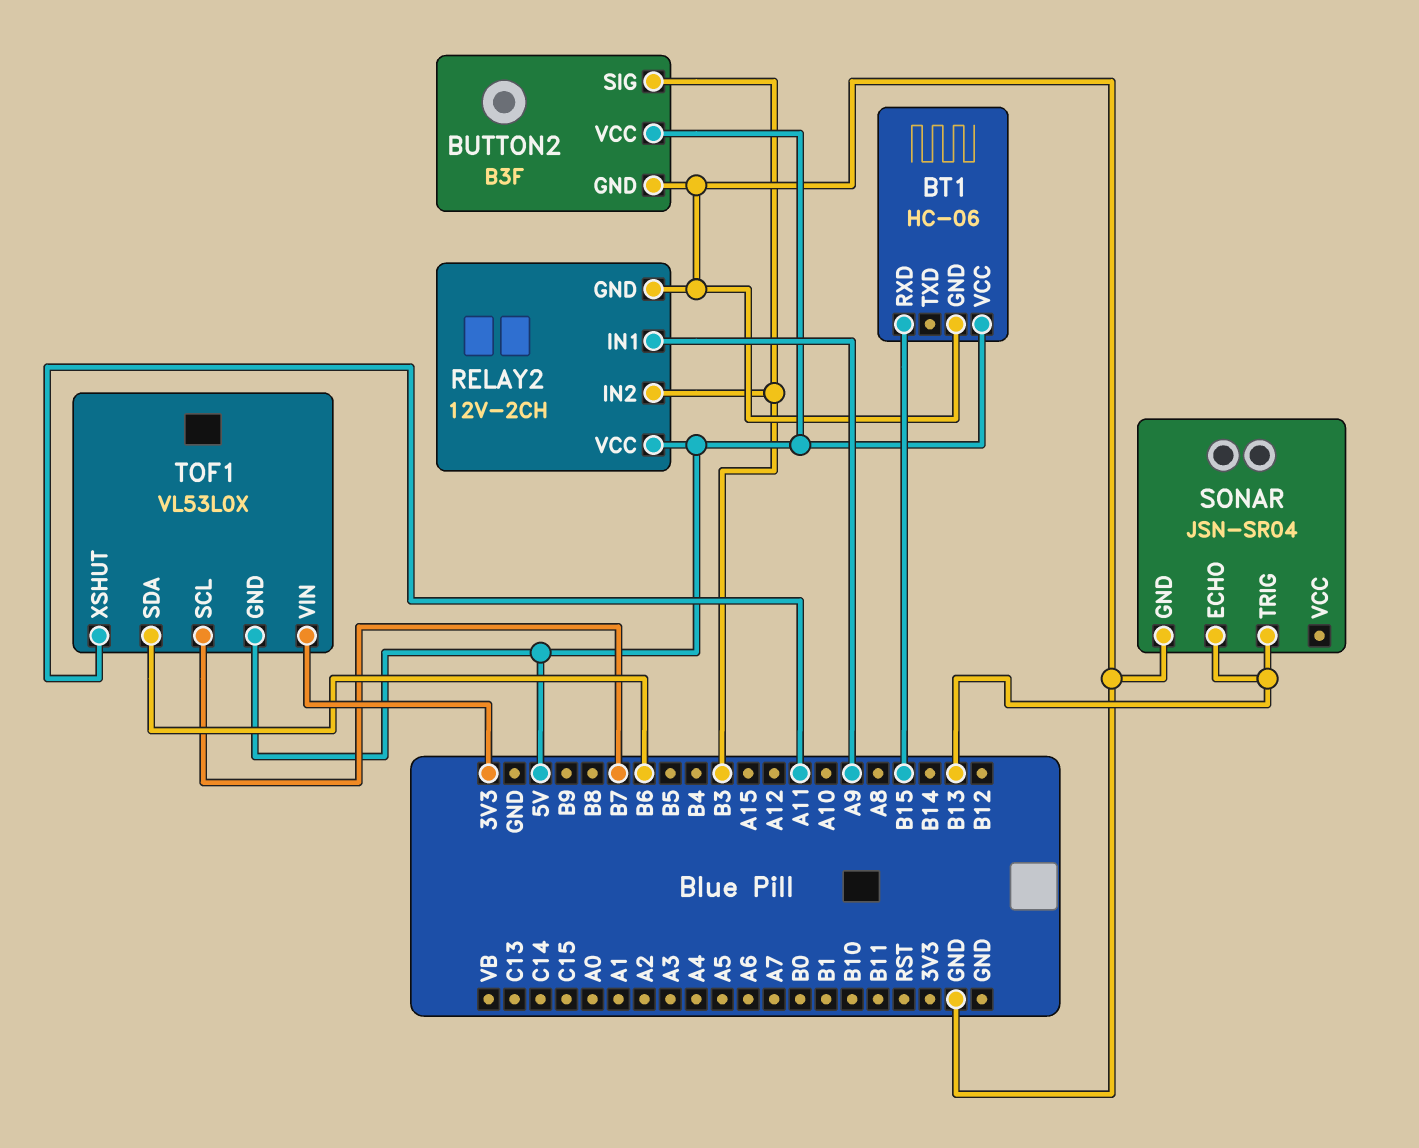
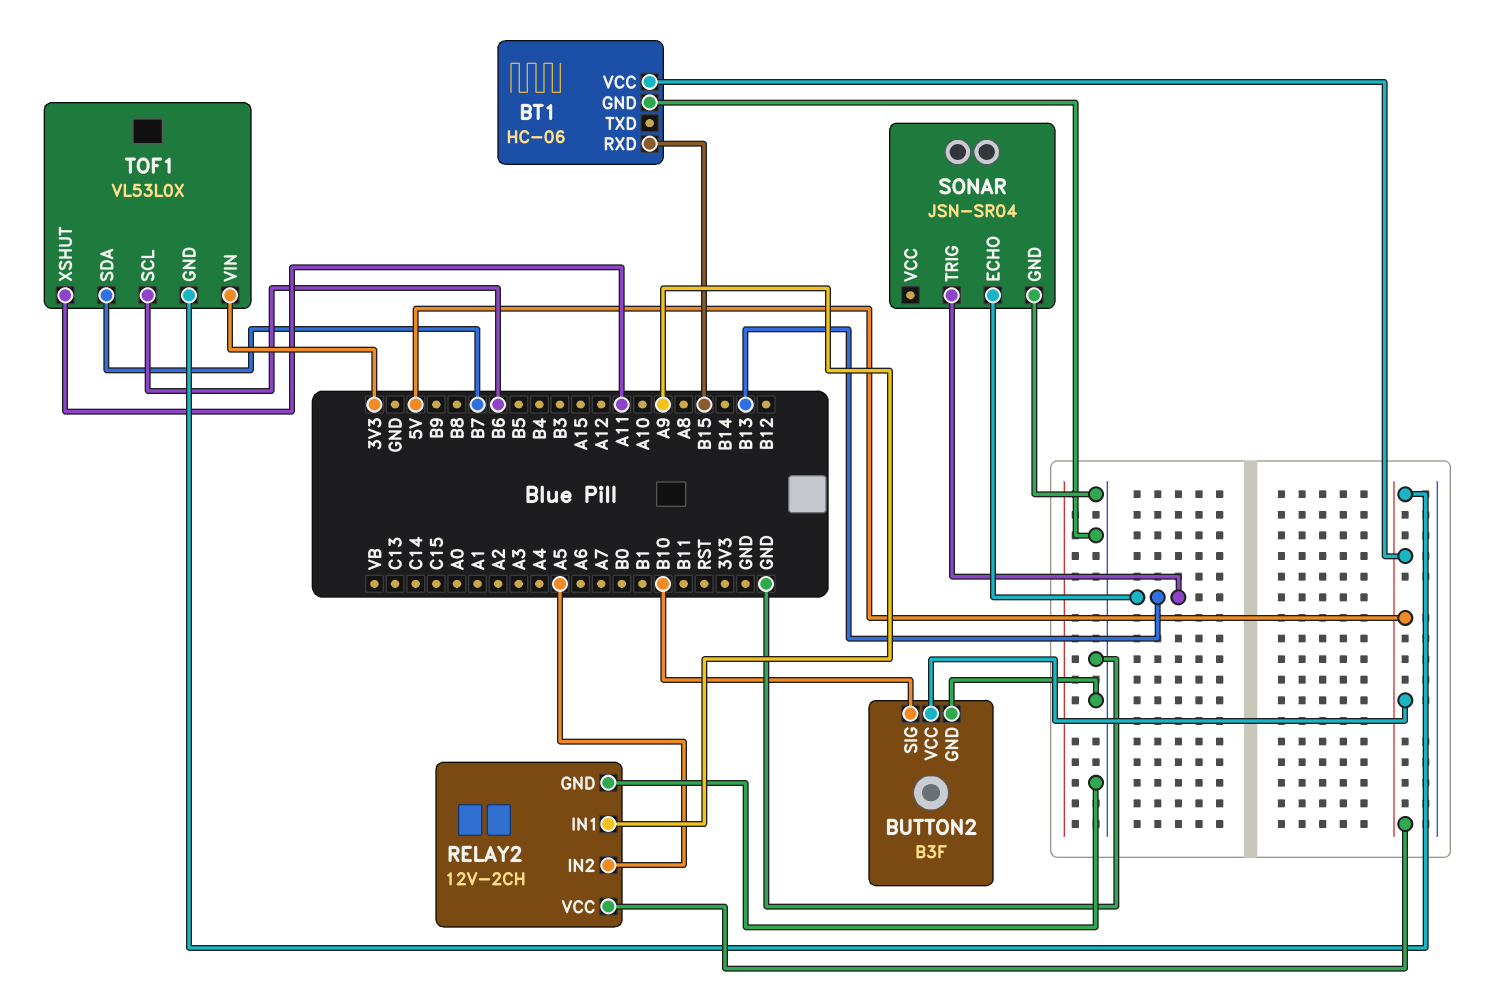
BUTTON2 pin SIG: B3 -> B10
RELAY2 pin IN2: B3 -> A5
TOF1 pin SCL: B7 -> B6
TOF1 pin SDA: B6 -> B7

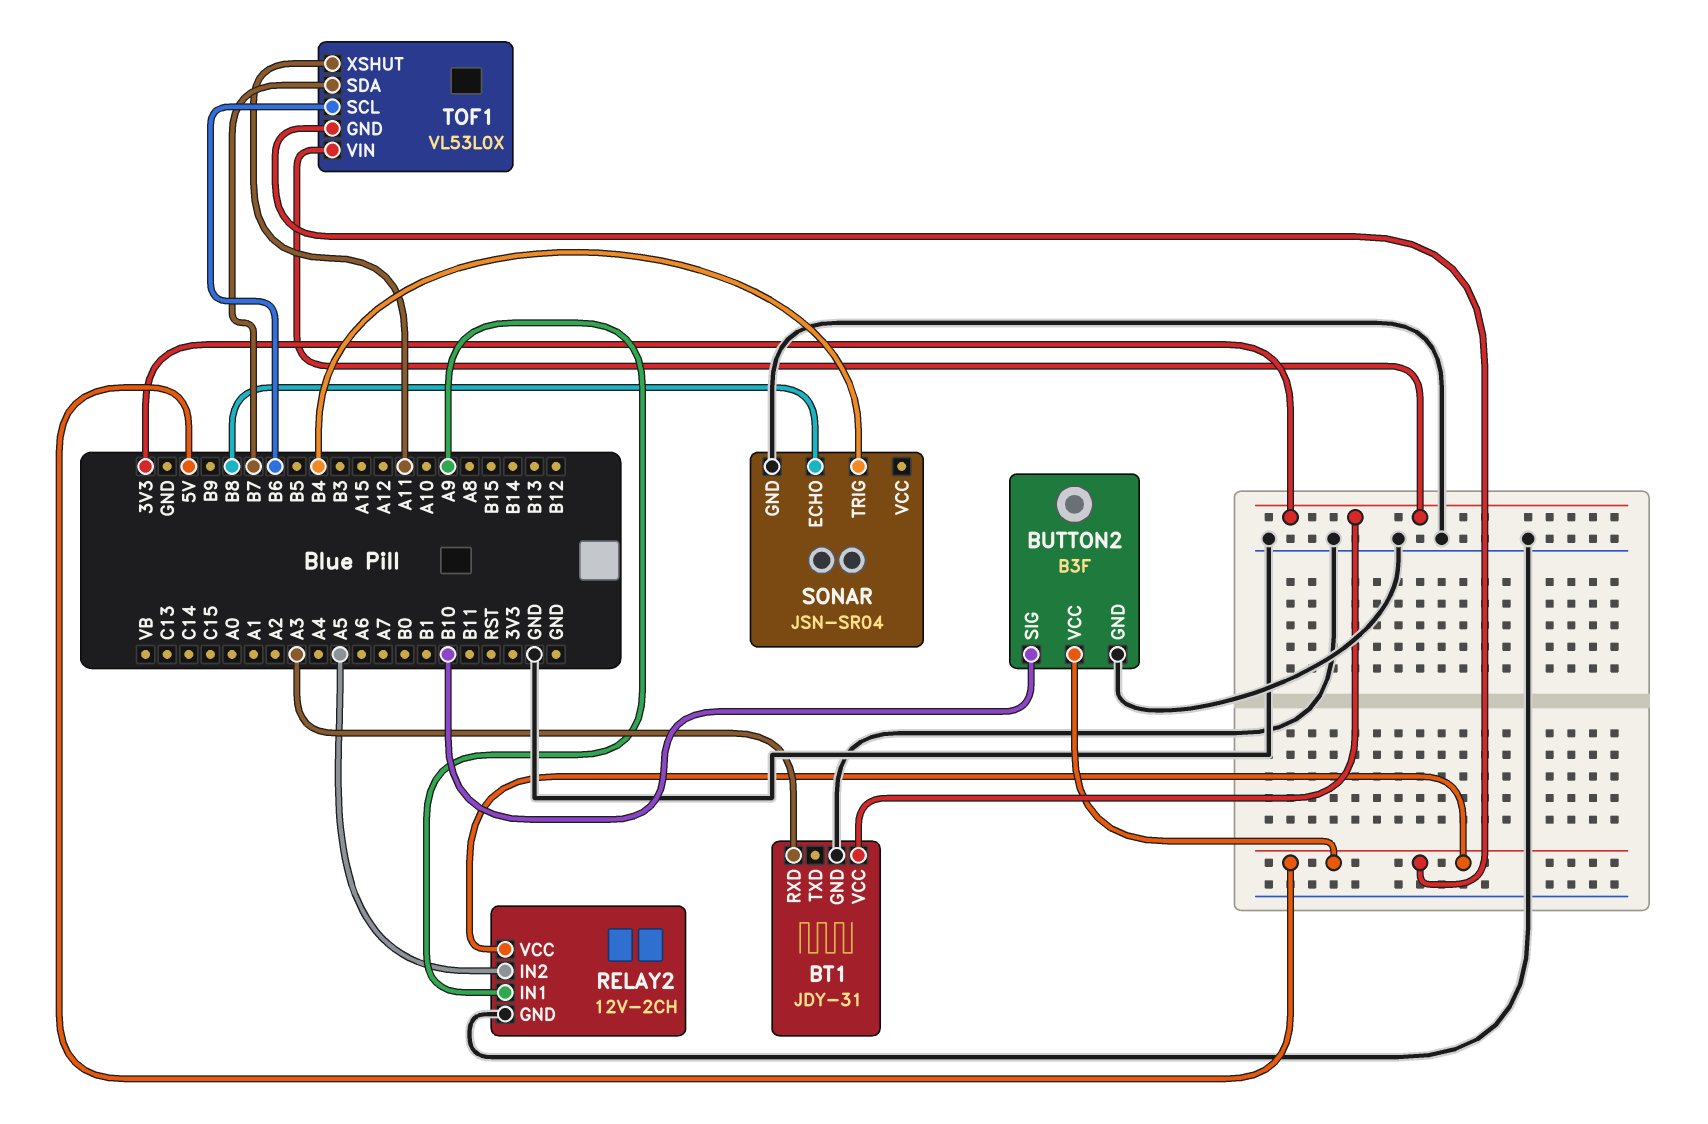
BT1: HC-06 -> JDY-31
BT1 pin RXD: B15 -> A3
BT1 pin VCC: 5V -> 3V3
SONAR pin ECHO: B13 -> B8
SONAR pin TRIG: B13 -> B4

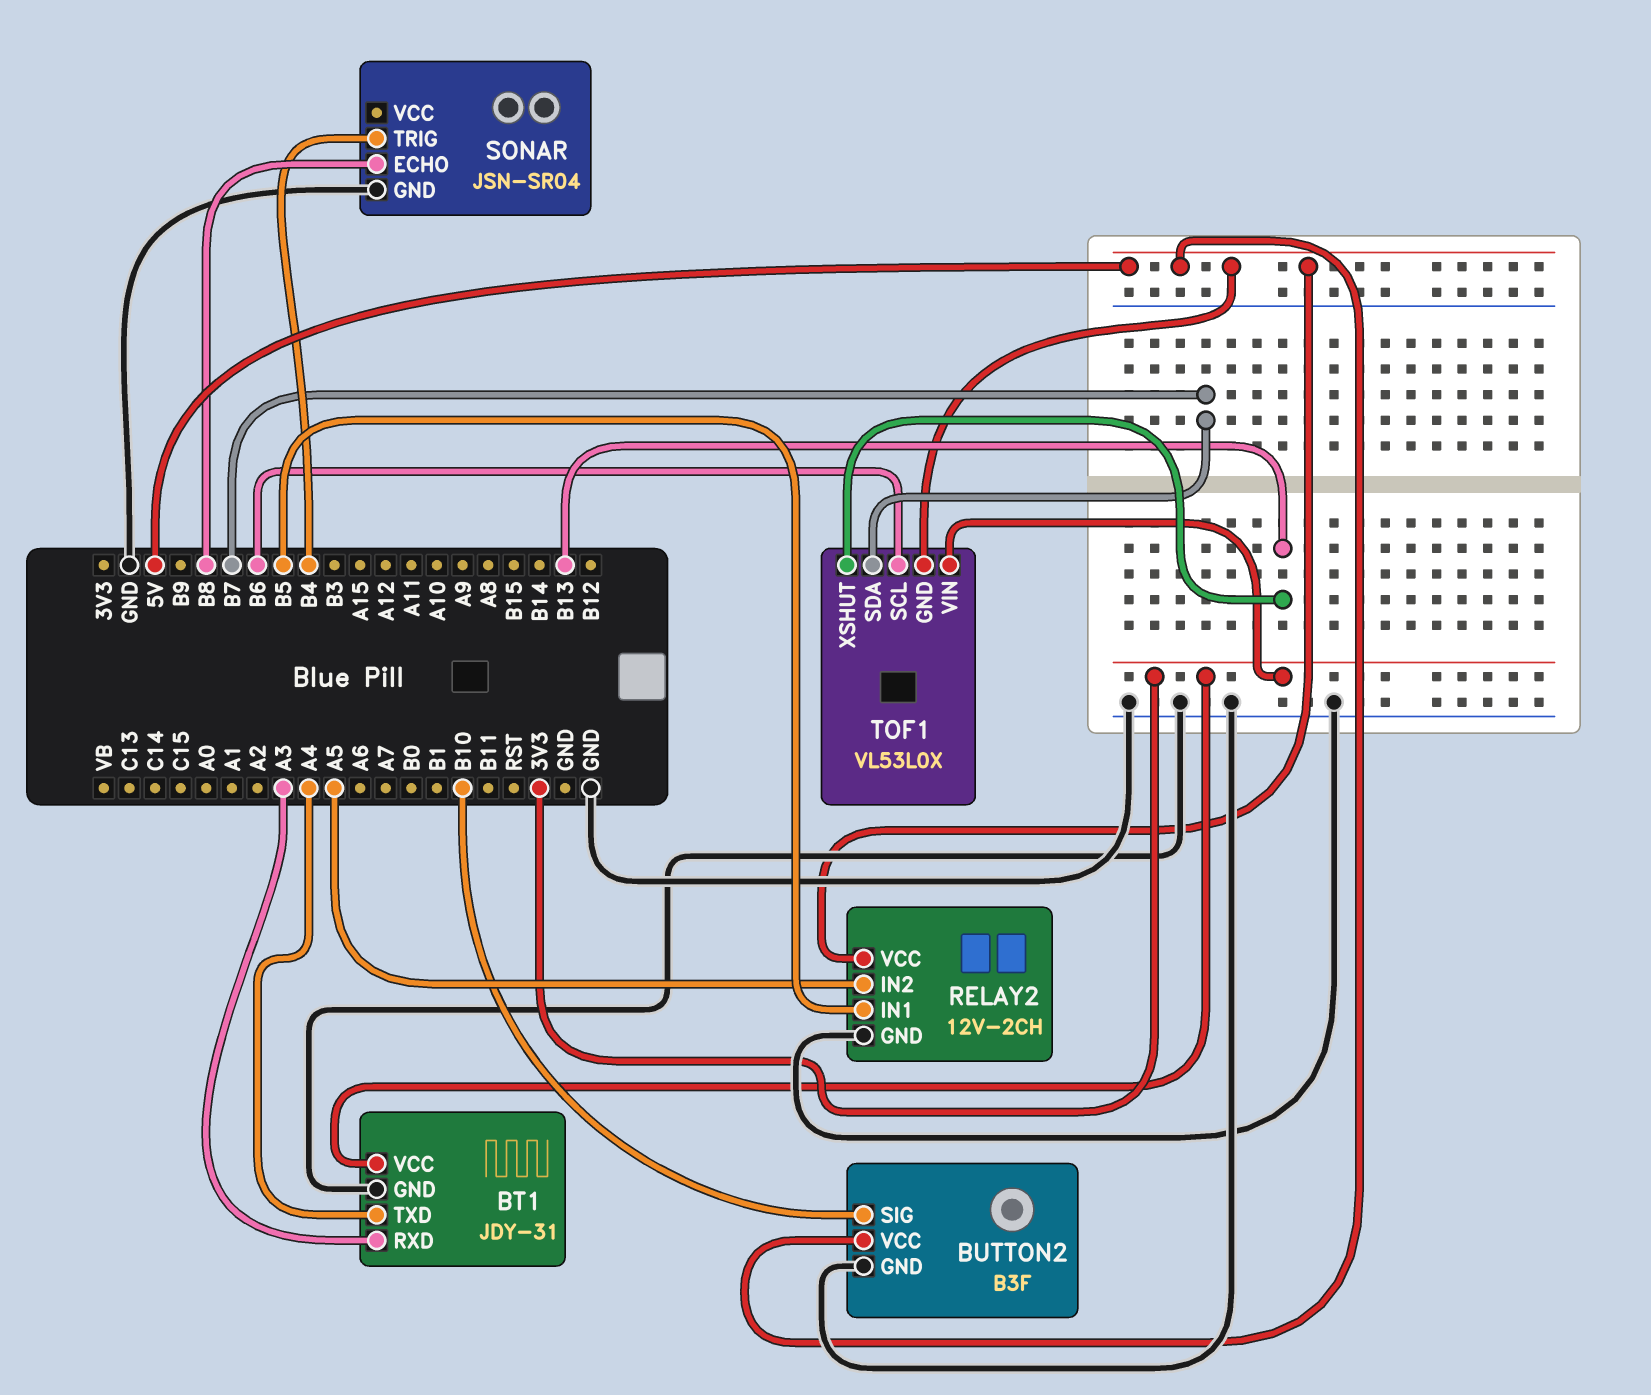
BT1 pin TXD: none -> A4
RELAY2 pin IN1: A9 -> B5
TOF1 pin XSHUT: A11 -> B13

